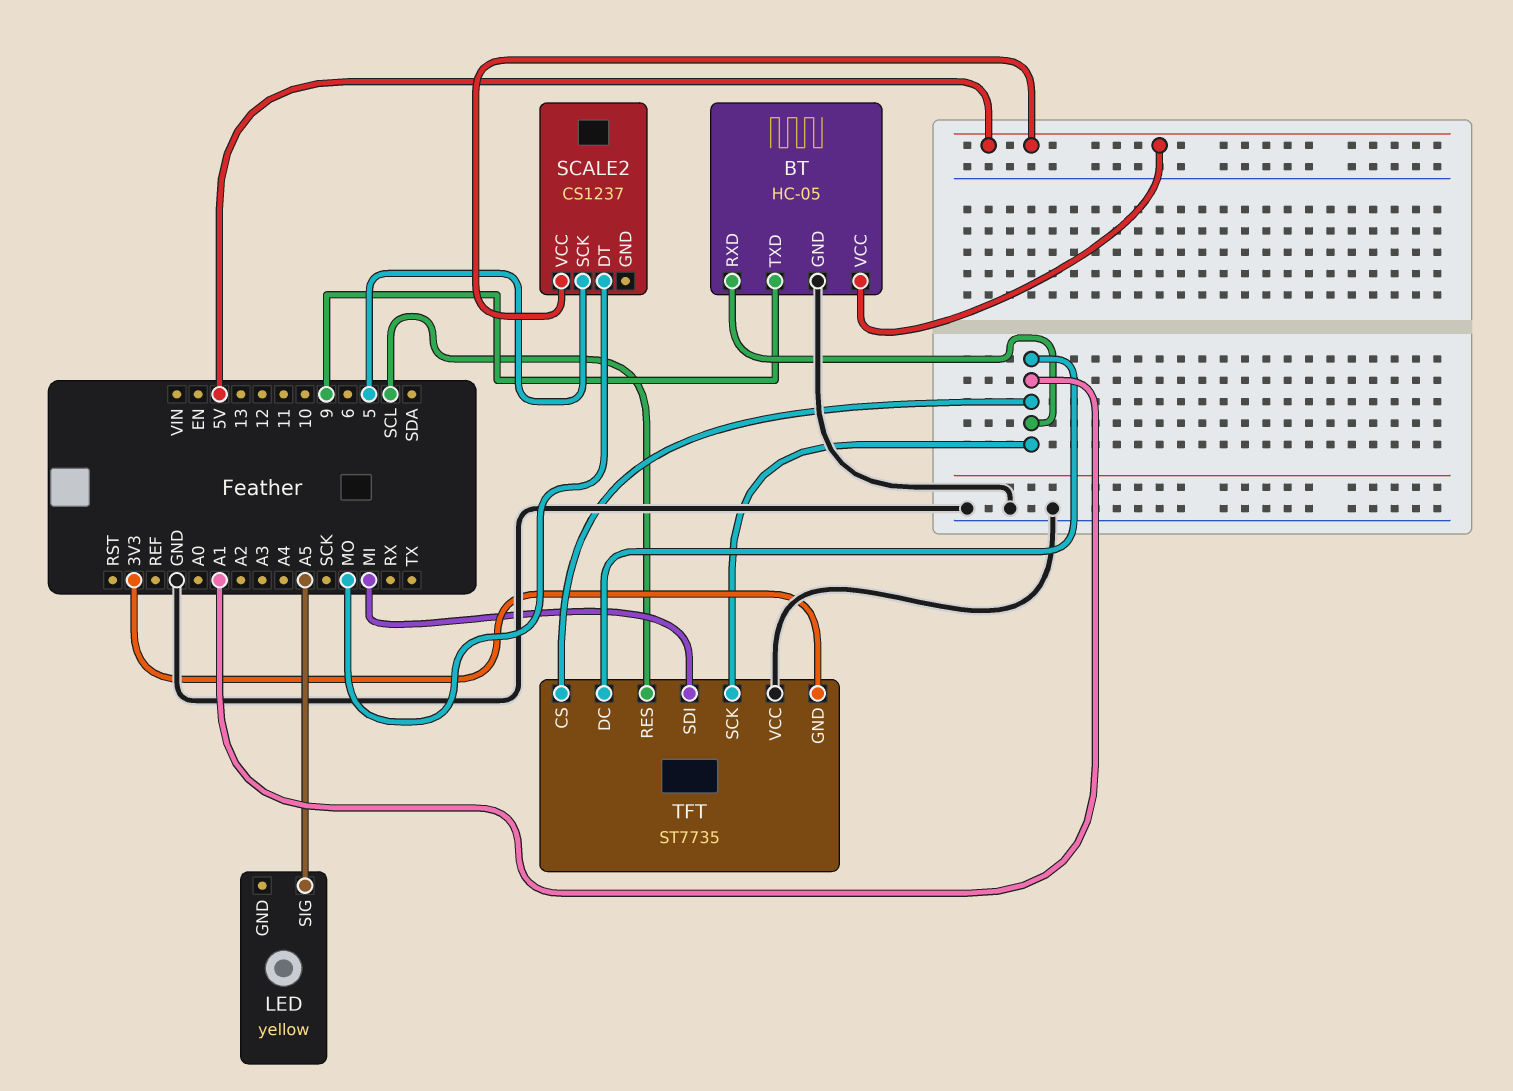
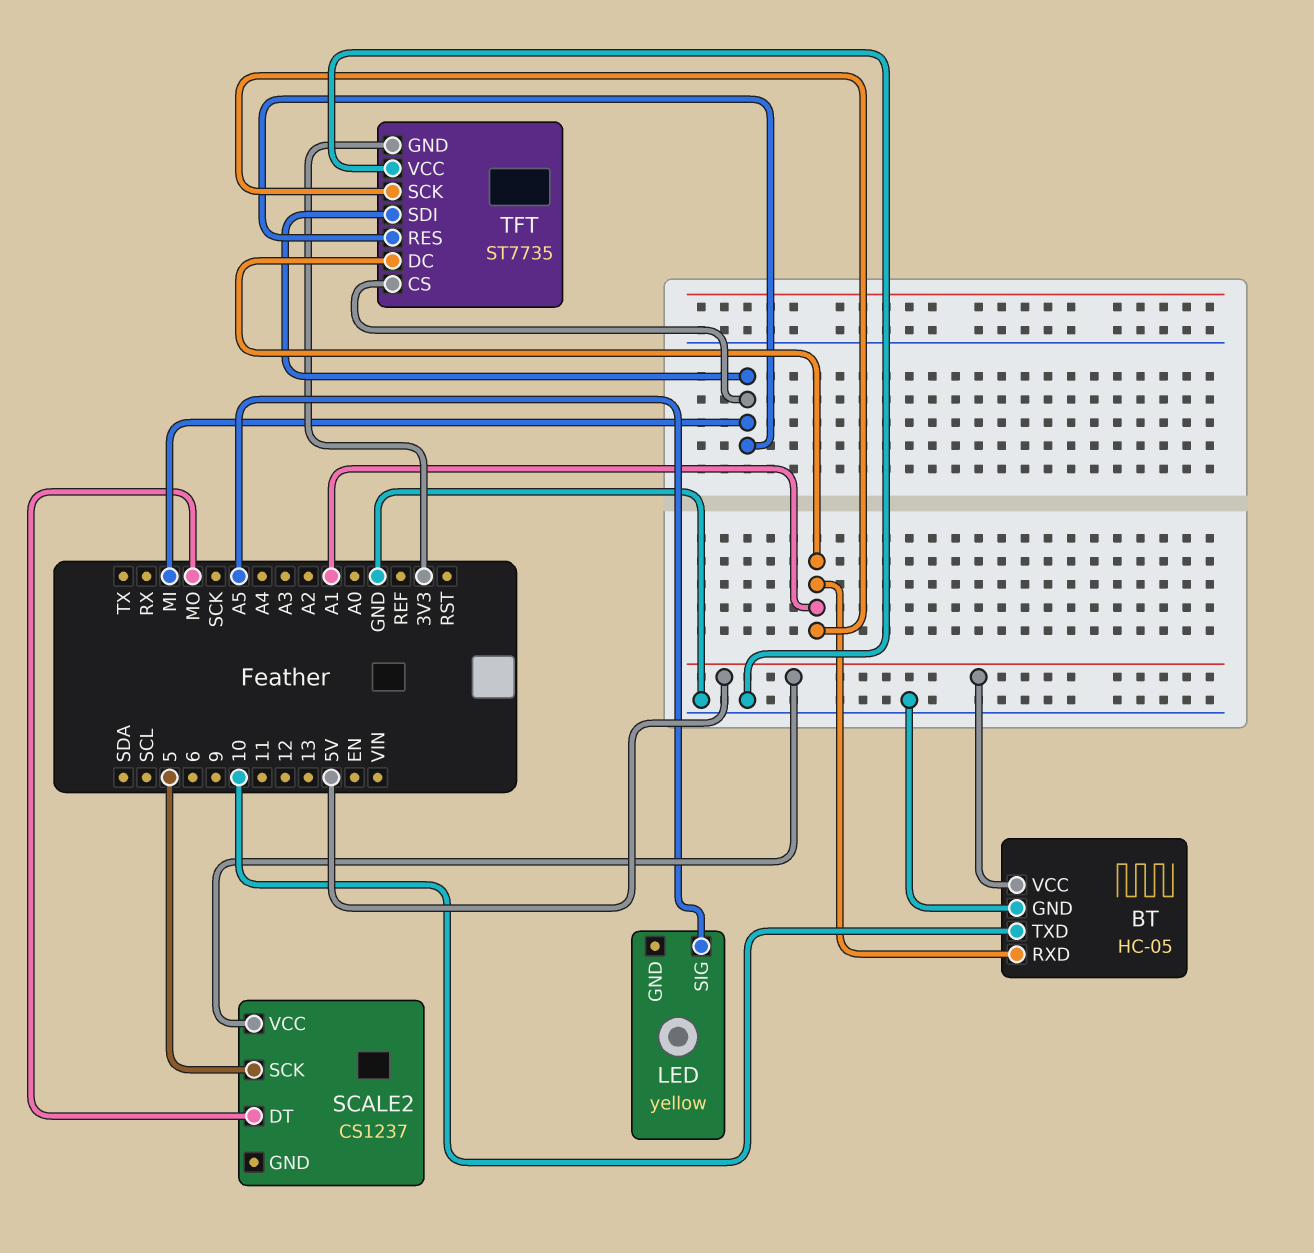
BT pin TXD: 9 -> 10
TFT pin CS: A1 -> MI
TFT pin RES: SCL -> MI

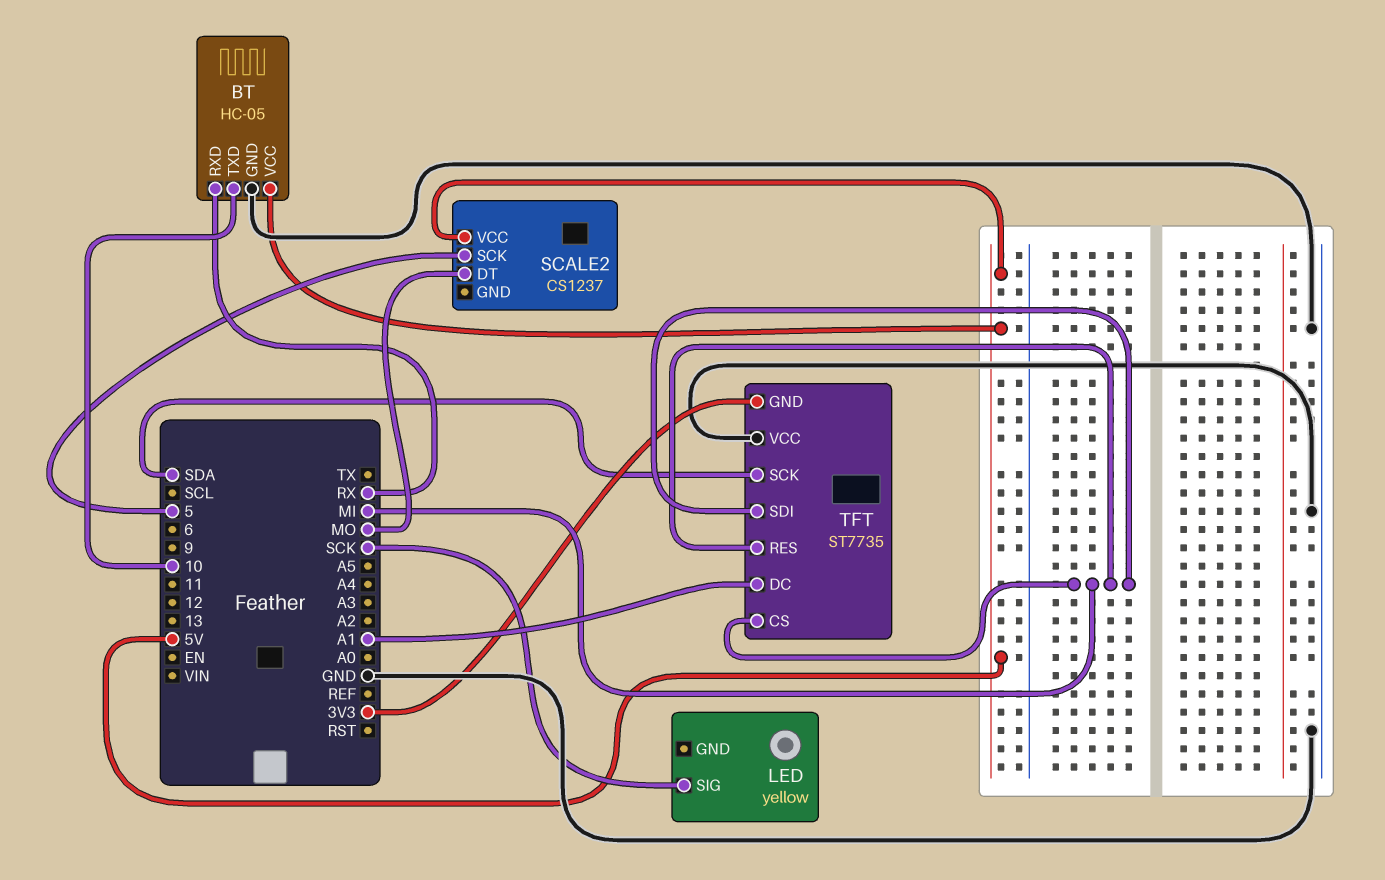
BT pin RXD: A1 -> RX
LED pin SIG: A5 -> SCK
TFT pin SCK: A1 -> SDA

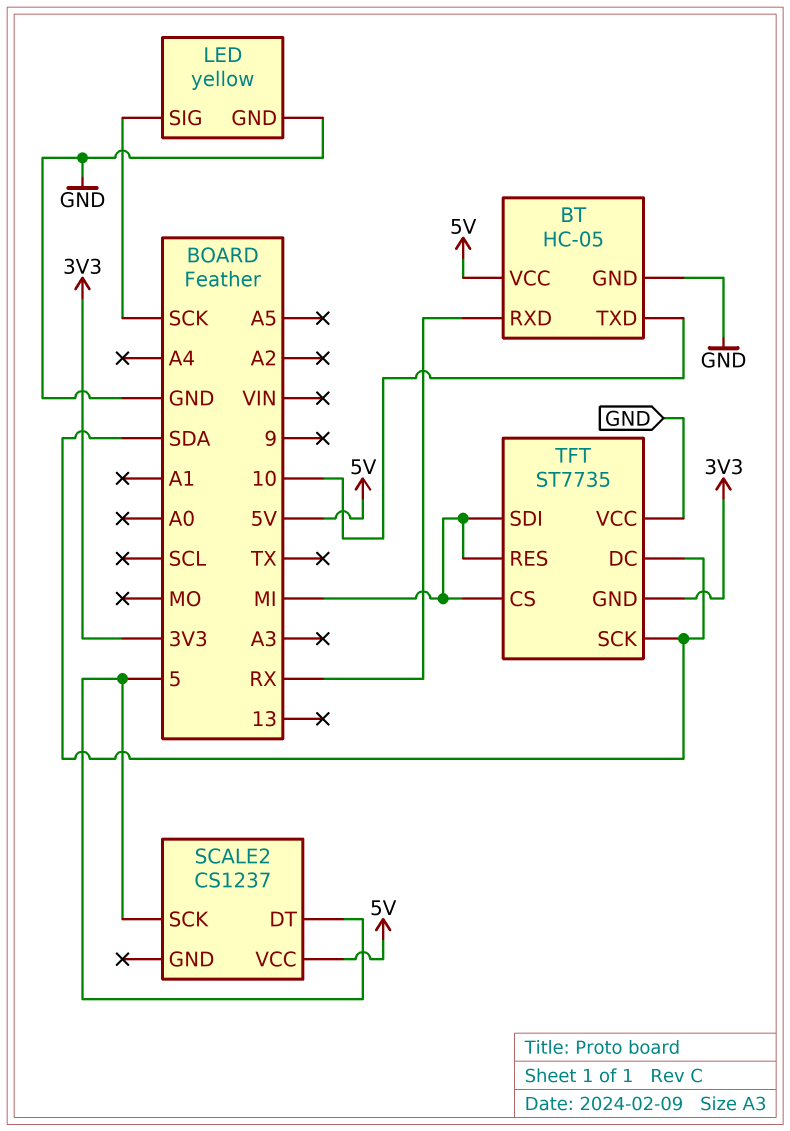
LED pin GND: none -> GND
SCALE2 pin DT: MO -> 5
TFT pin DC: A1 -> SDA

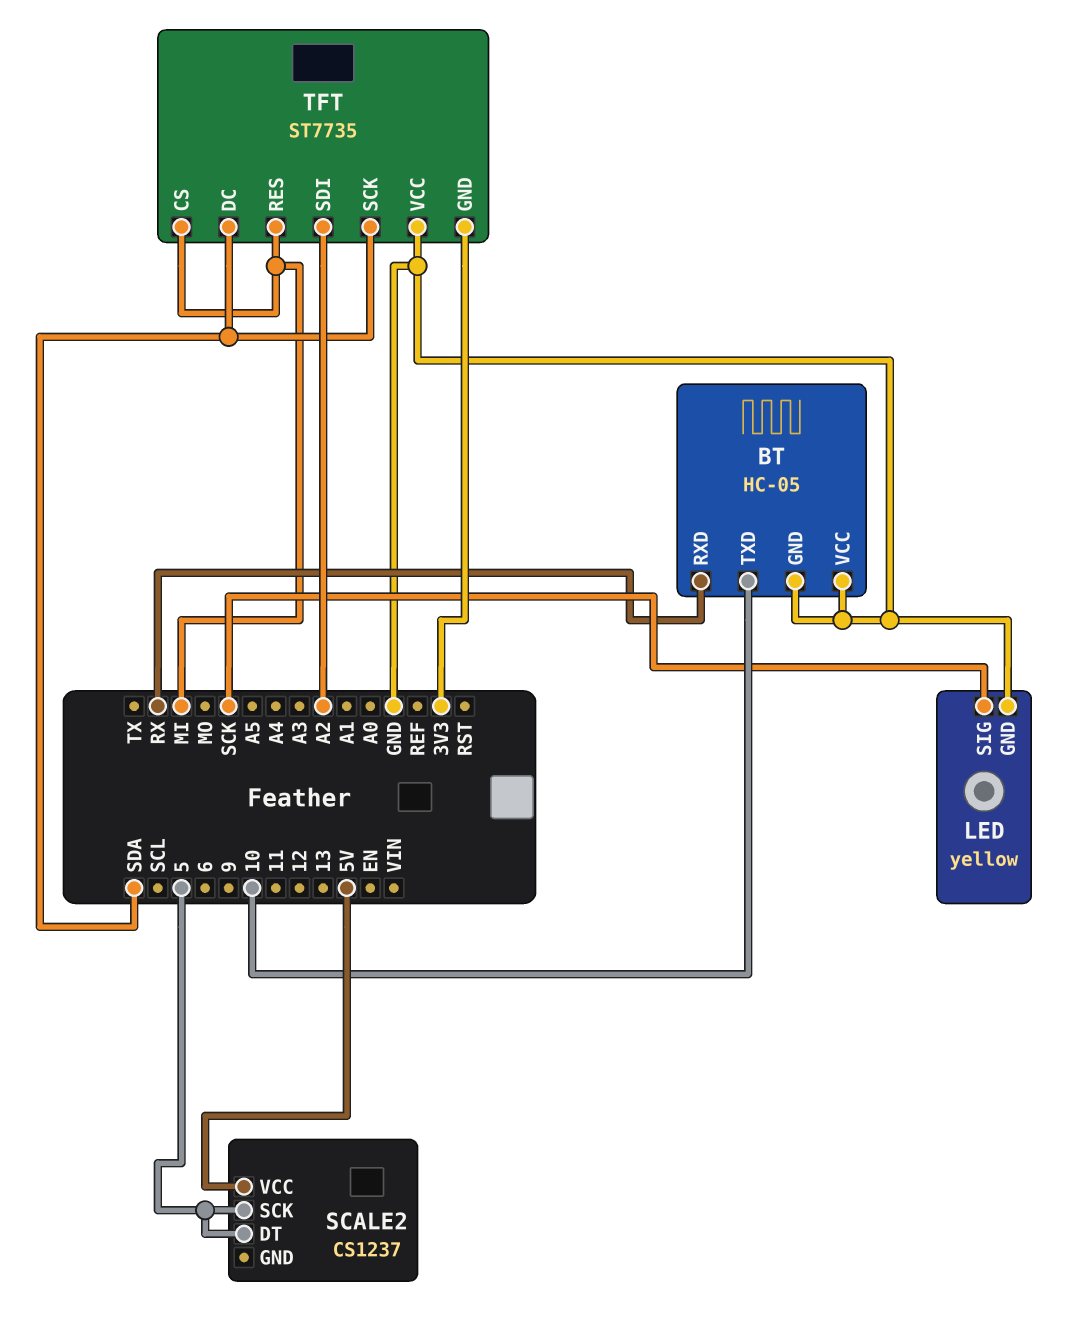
BT pin VCC: 5V -> GND
TFT pin SDI: MI -> A2

